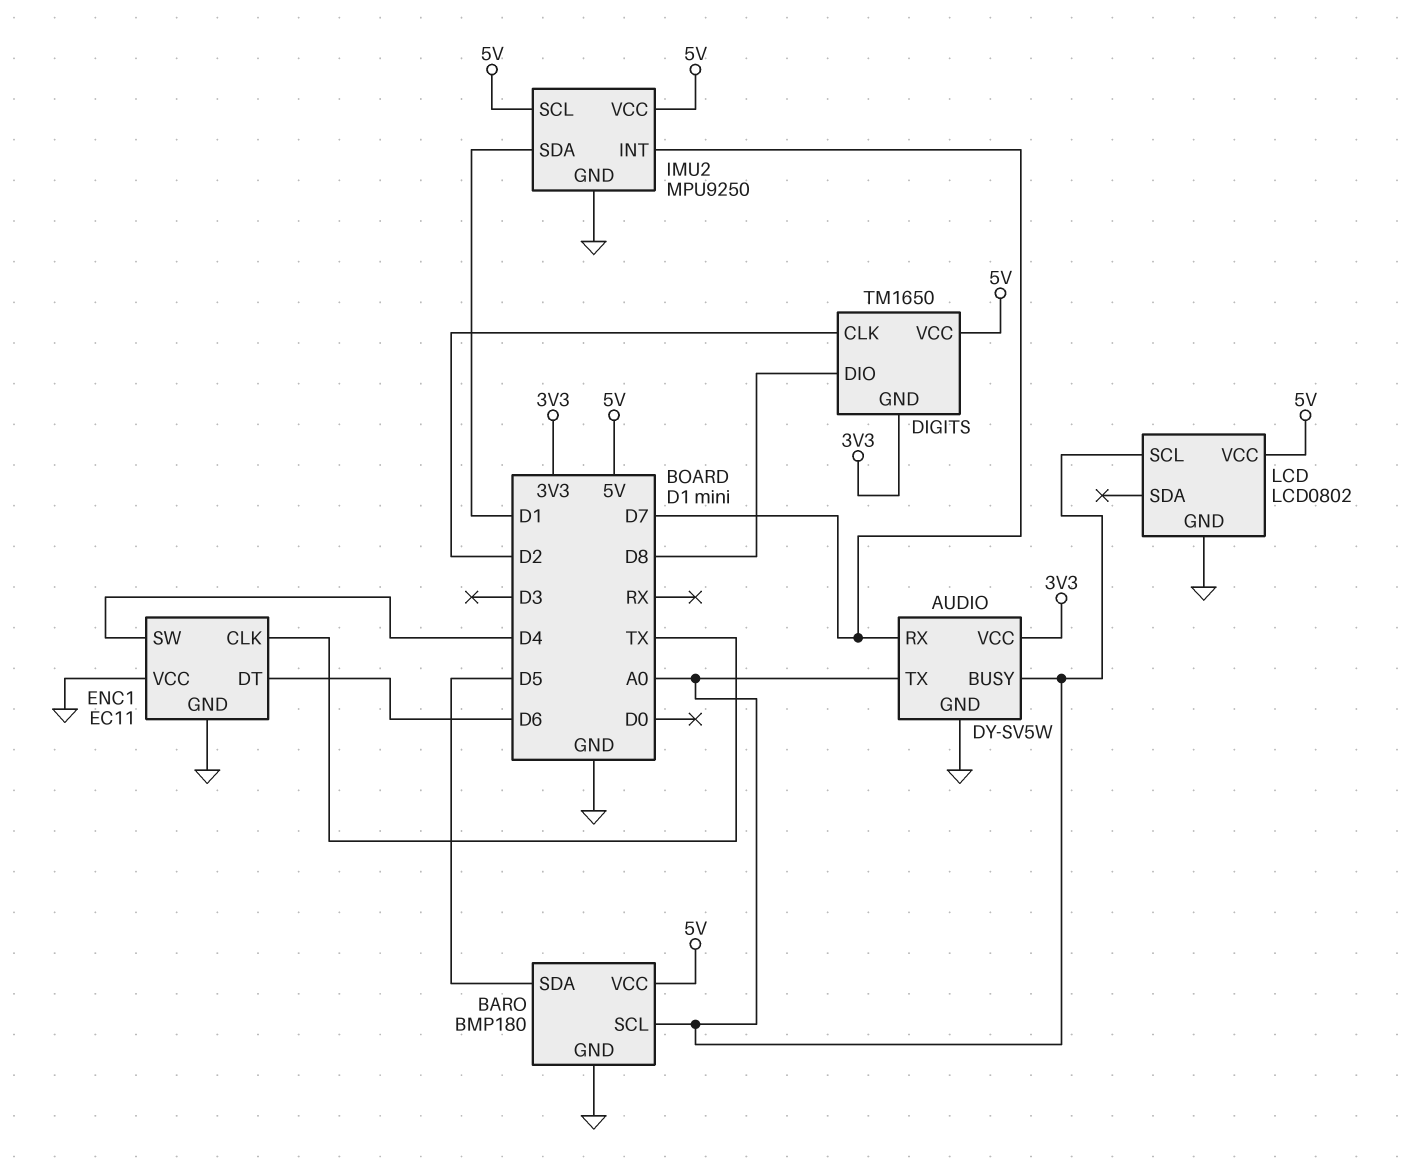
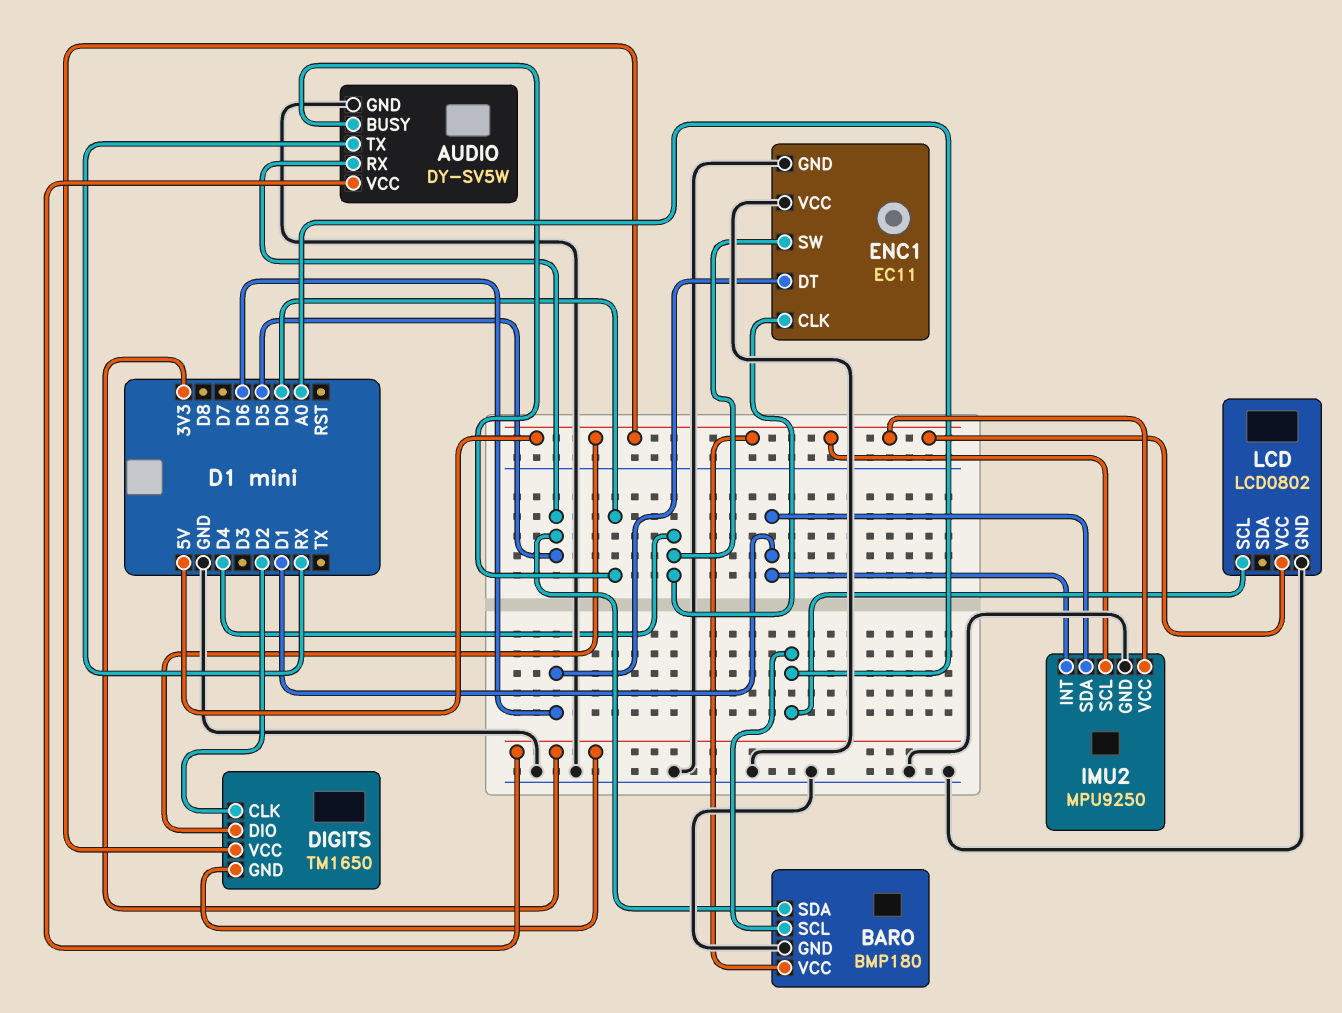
AUDIO pin BUSY: A0 -> D0
AUDIO pin RX: D7 -> D5
AUDIO pin TX: A0 -> RX
DIGITS pin DIO: D8 -> 5V
ENC1 pin CLK: TX -> D4
IMU2 pin INT: D7 -> D1

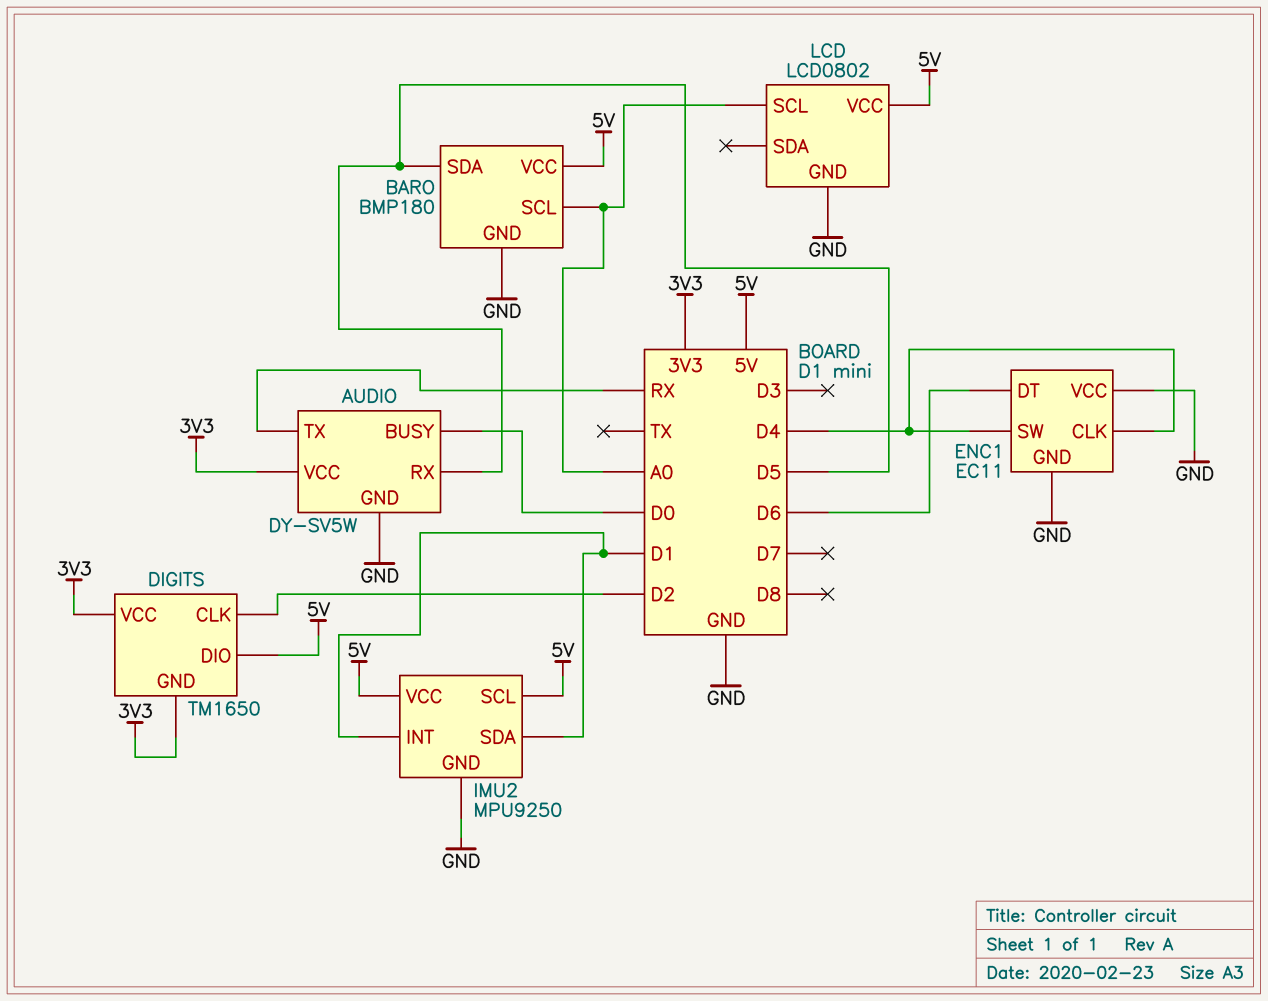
DIGITS pin VCC: 5V -> 3V3

